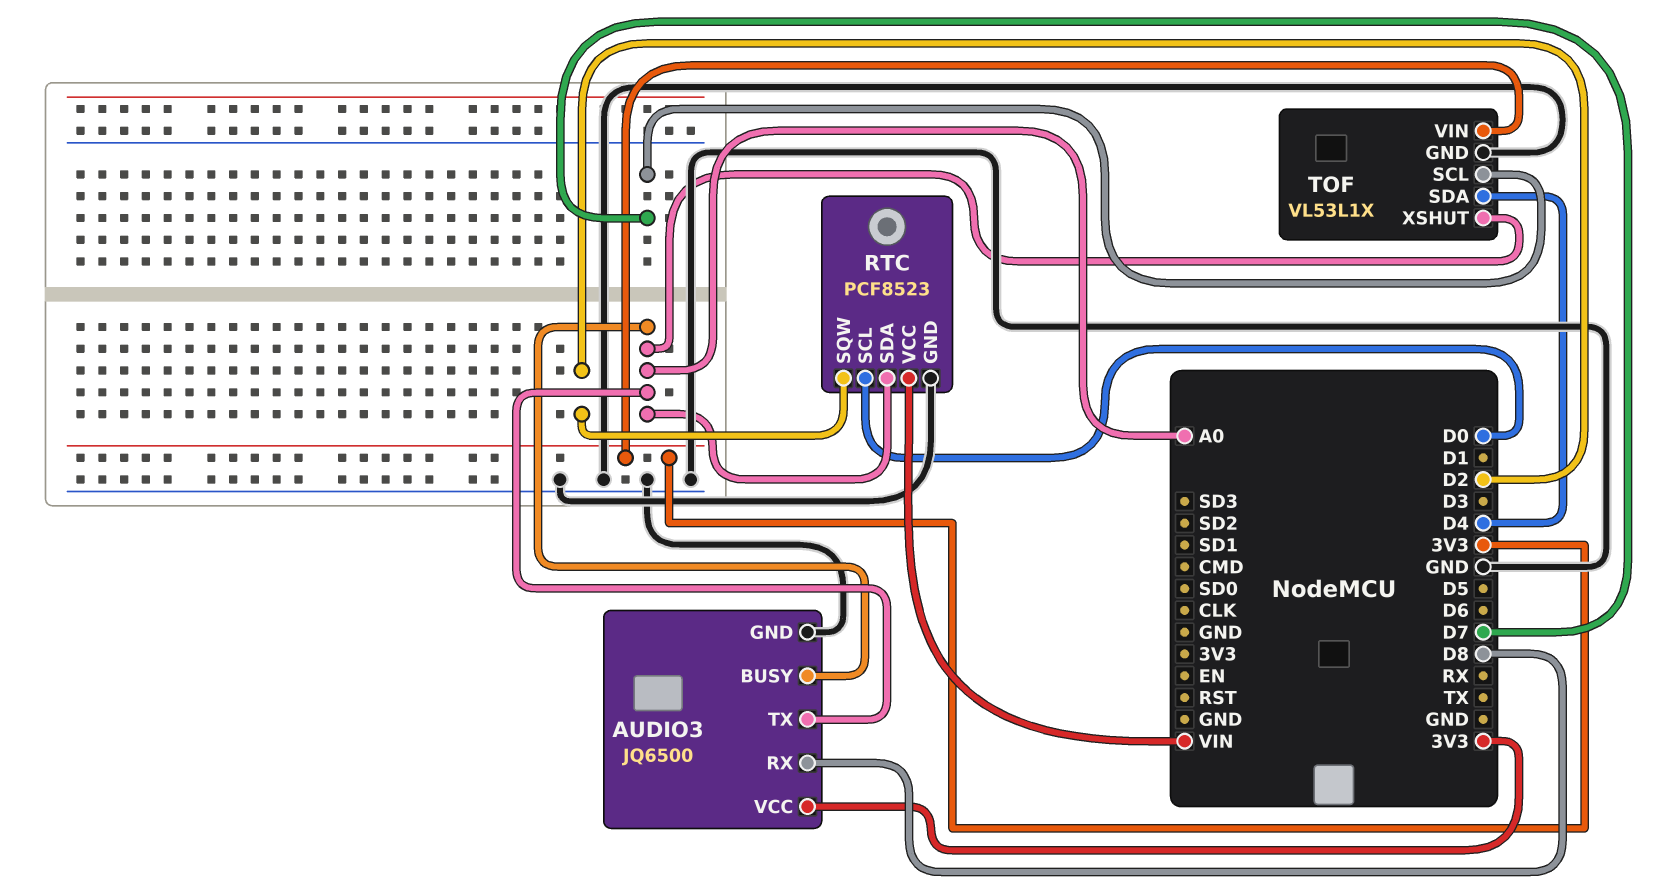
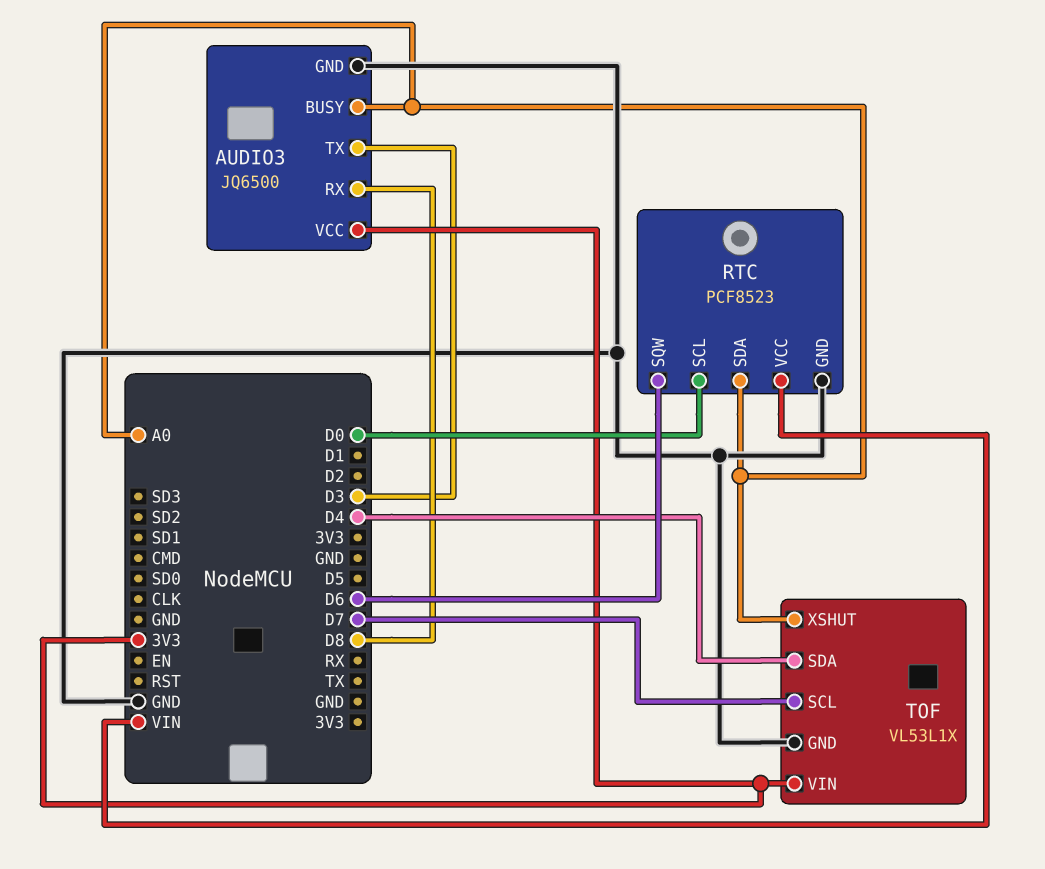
AUDIO3 pin TX: A0 -> D3
RTC pin SQW: D2 -> D6

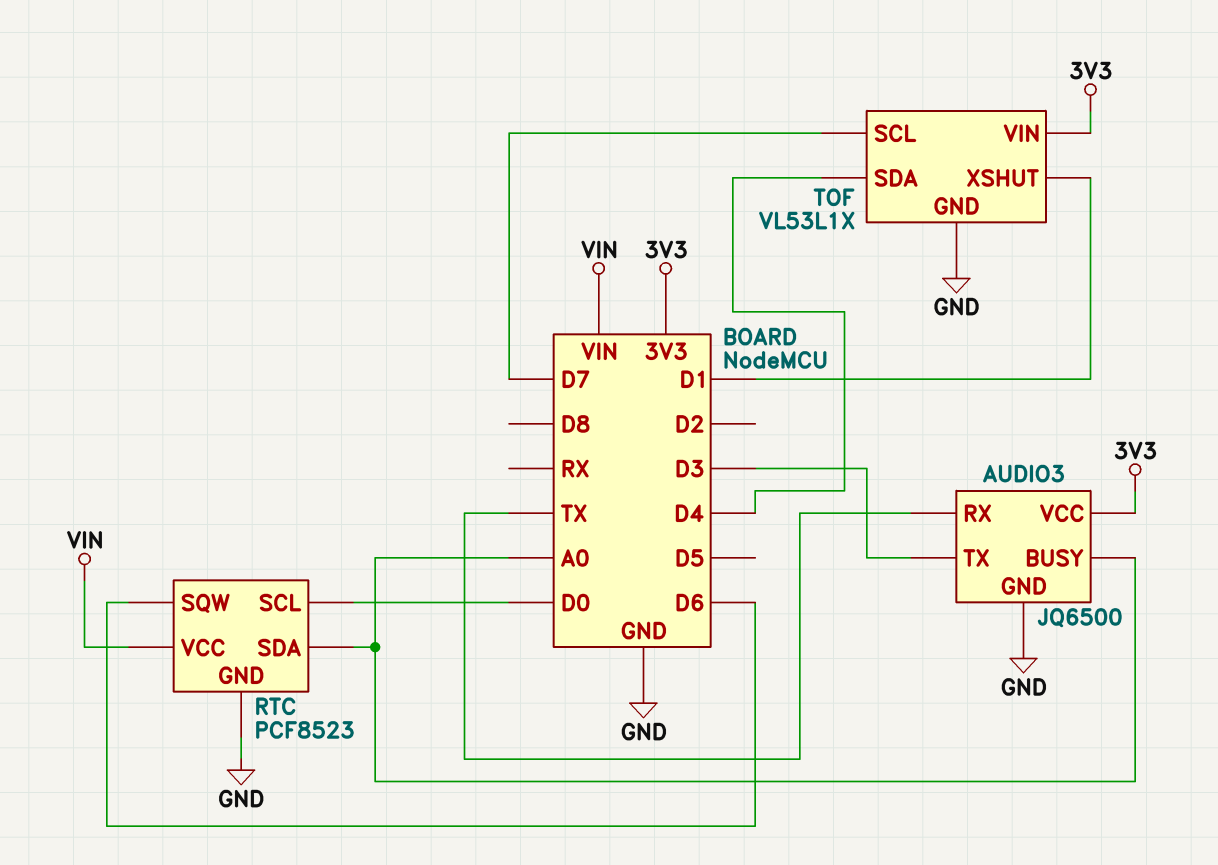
AUDIO3 pin RX: D8 -> TX
TOF pin XSHUT: A0 -> D1

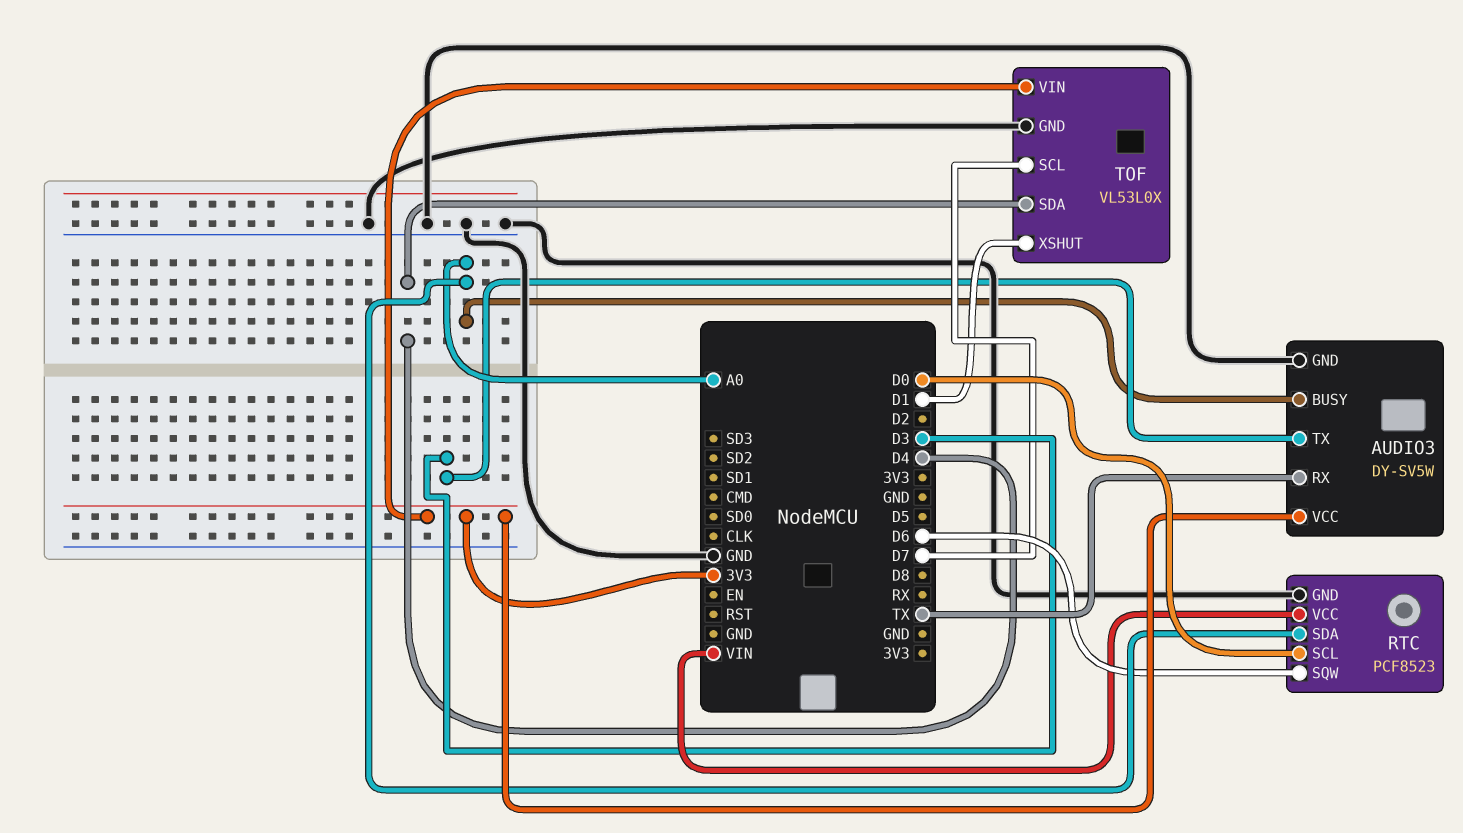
AUDIO3: JQ6500 -> DY-SV5W
TOF: VL53L1X -> VL53L0X

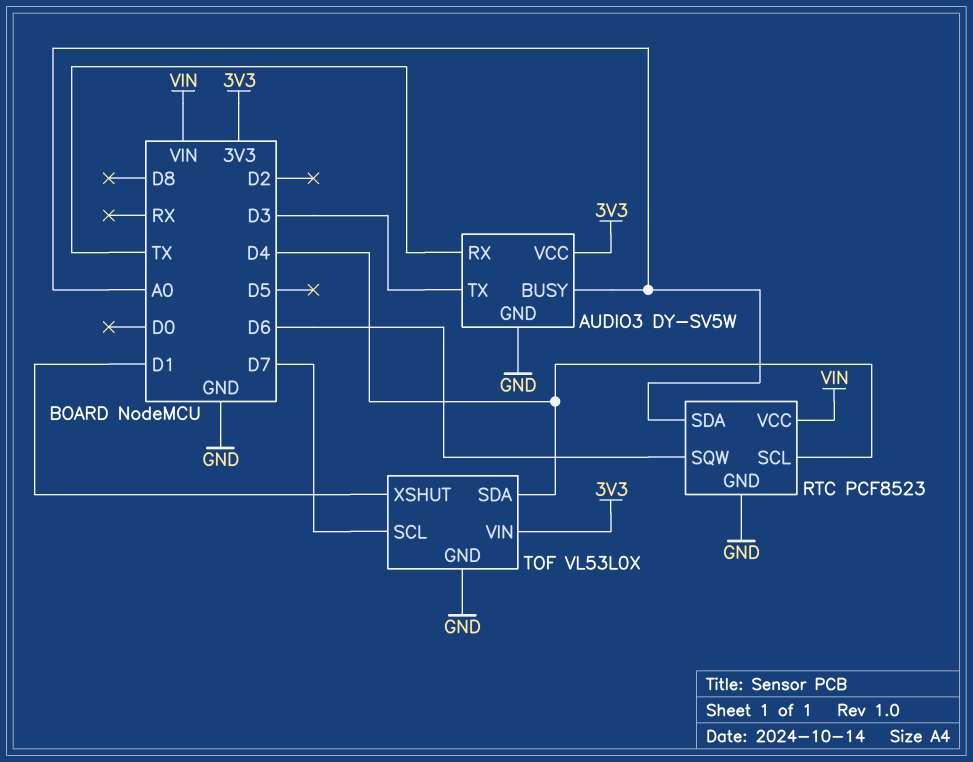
RTC pin SCL: D0 -> D4

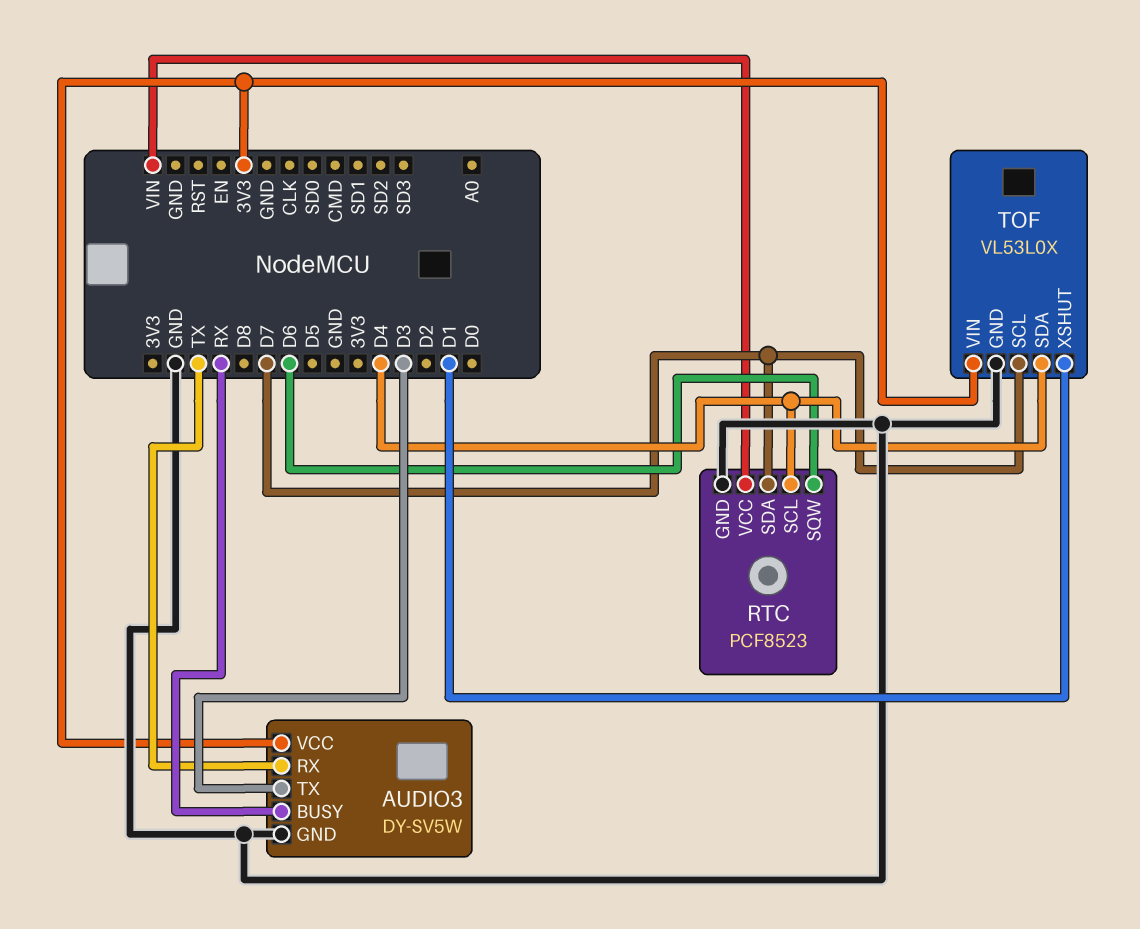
AUDIO3 pin BUSY: A0 -> RX
RTC pin SDA: A0 -> D7

